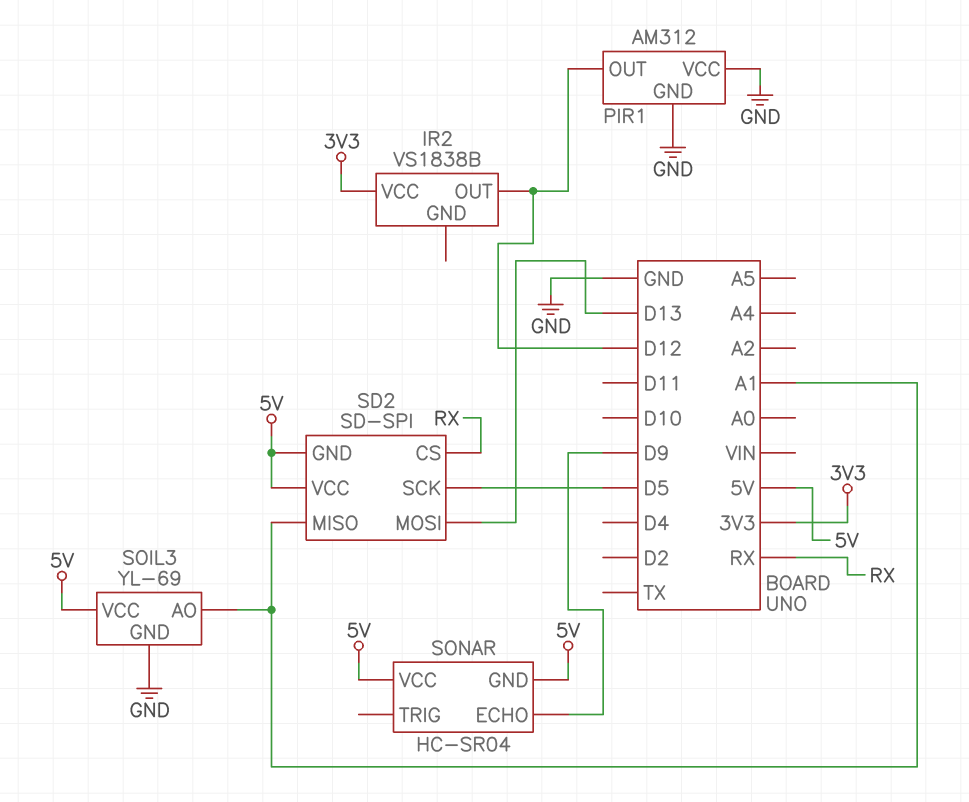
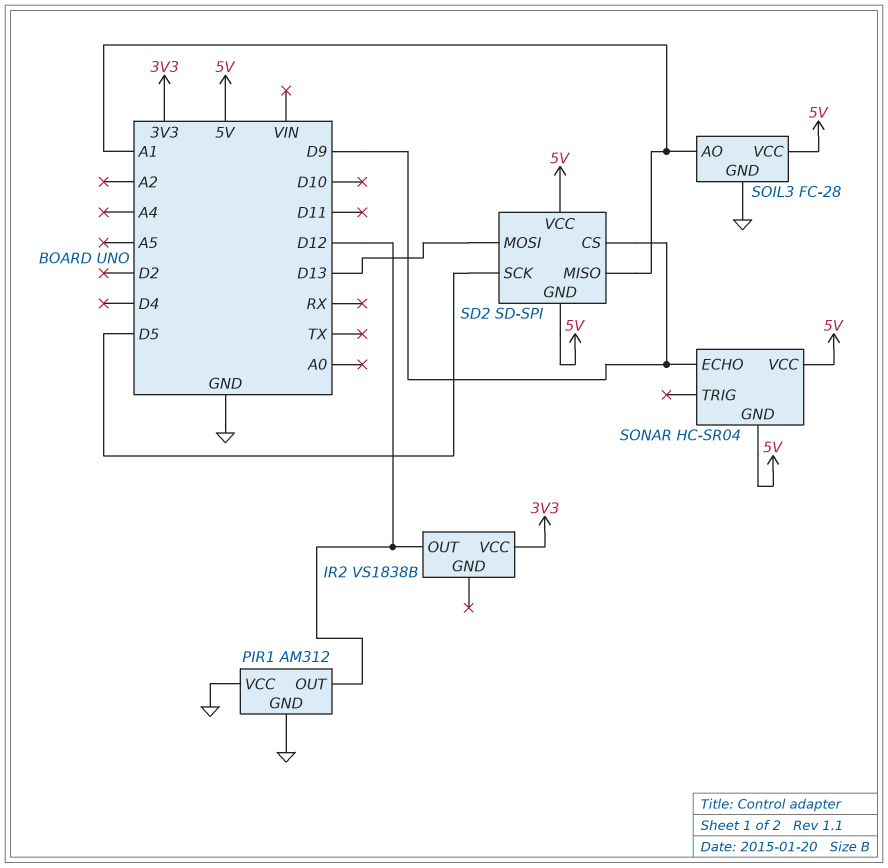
SD2 pin CS: RX -> D9
SOIL3: YL-69 -> FC-28

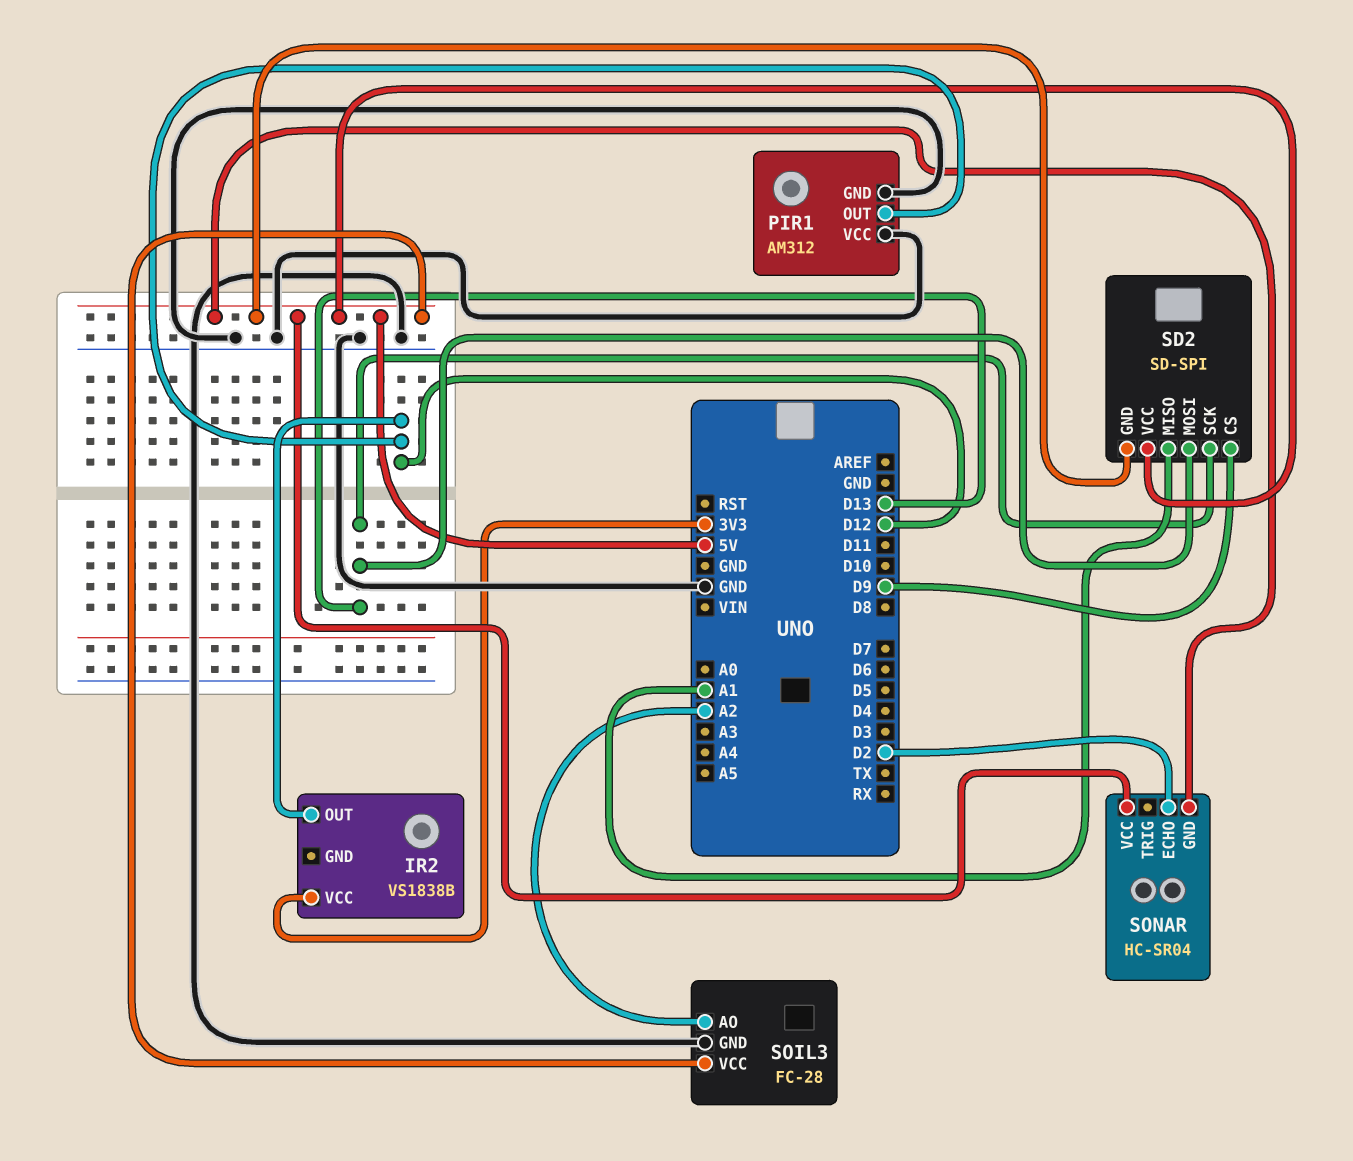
SD2 pin SCK: D5 -> D13
SOIL3 pin AO: A1 -> A2
SONAR pin ECHO: D9 -> D2

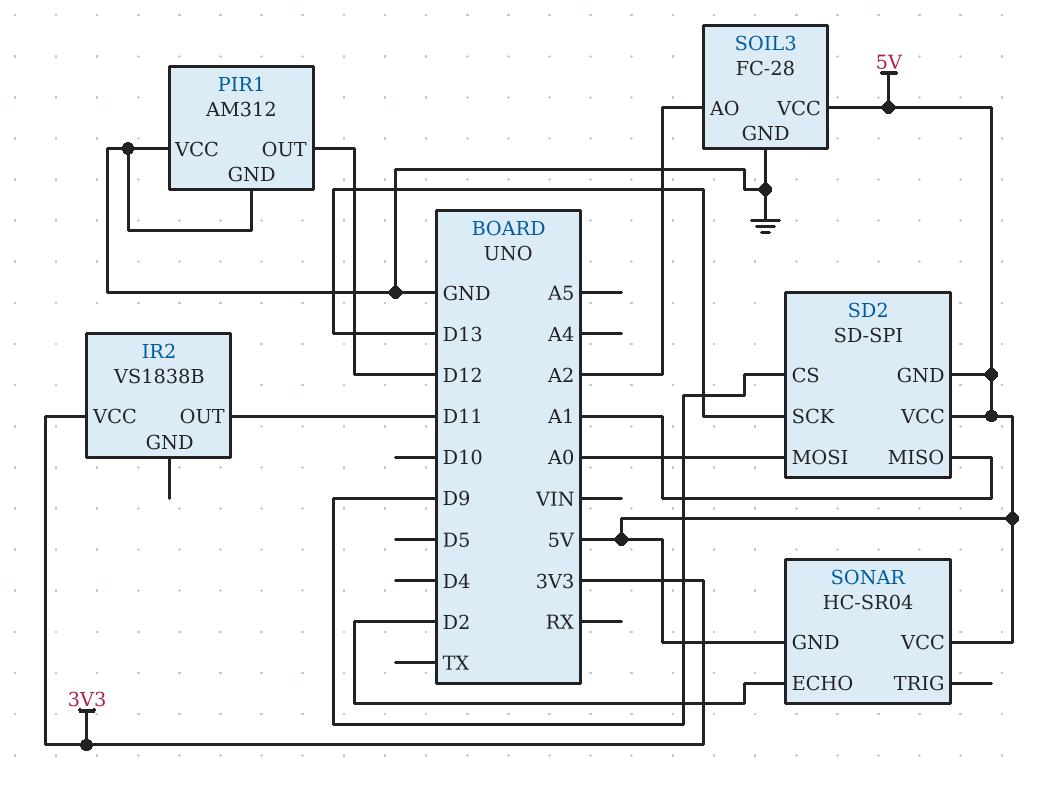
IR2 pin OUT: D12 -> D11
SD2 pin MOSI: D13 -> A0

